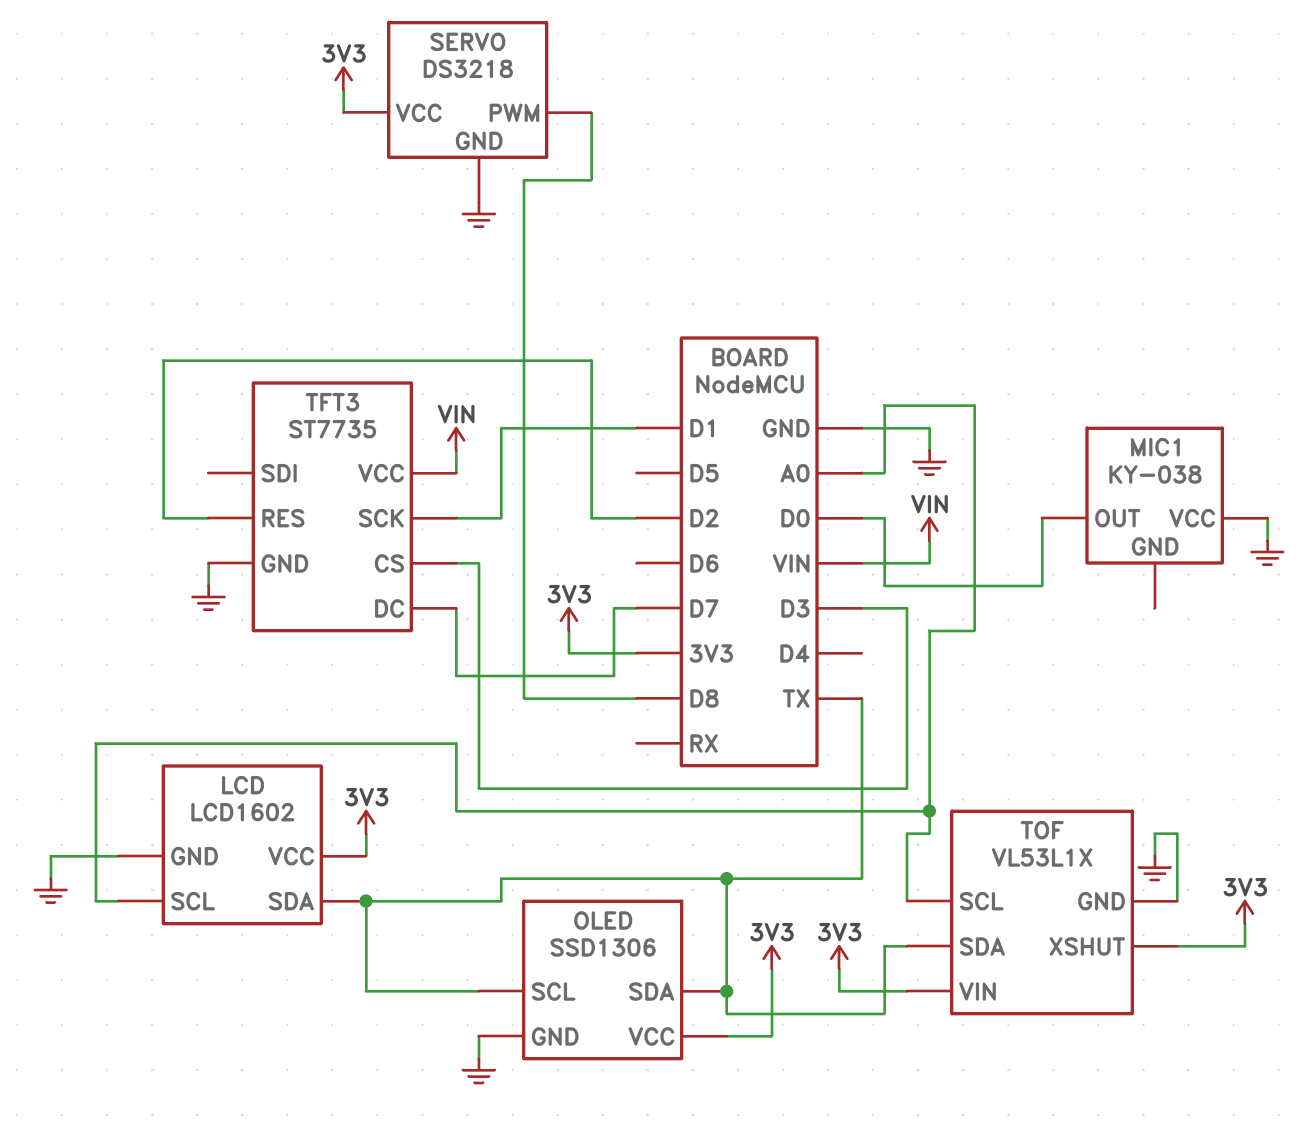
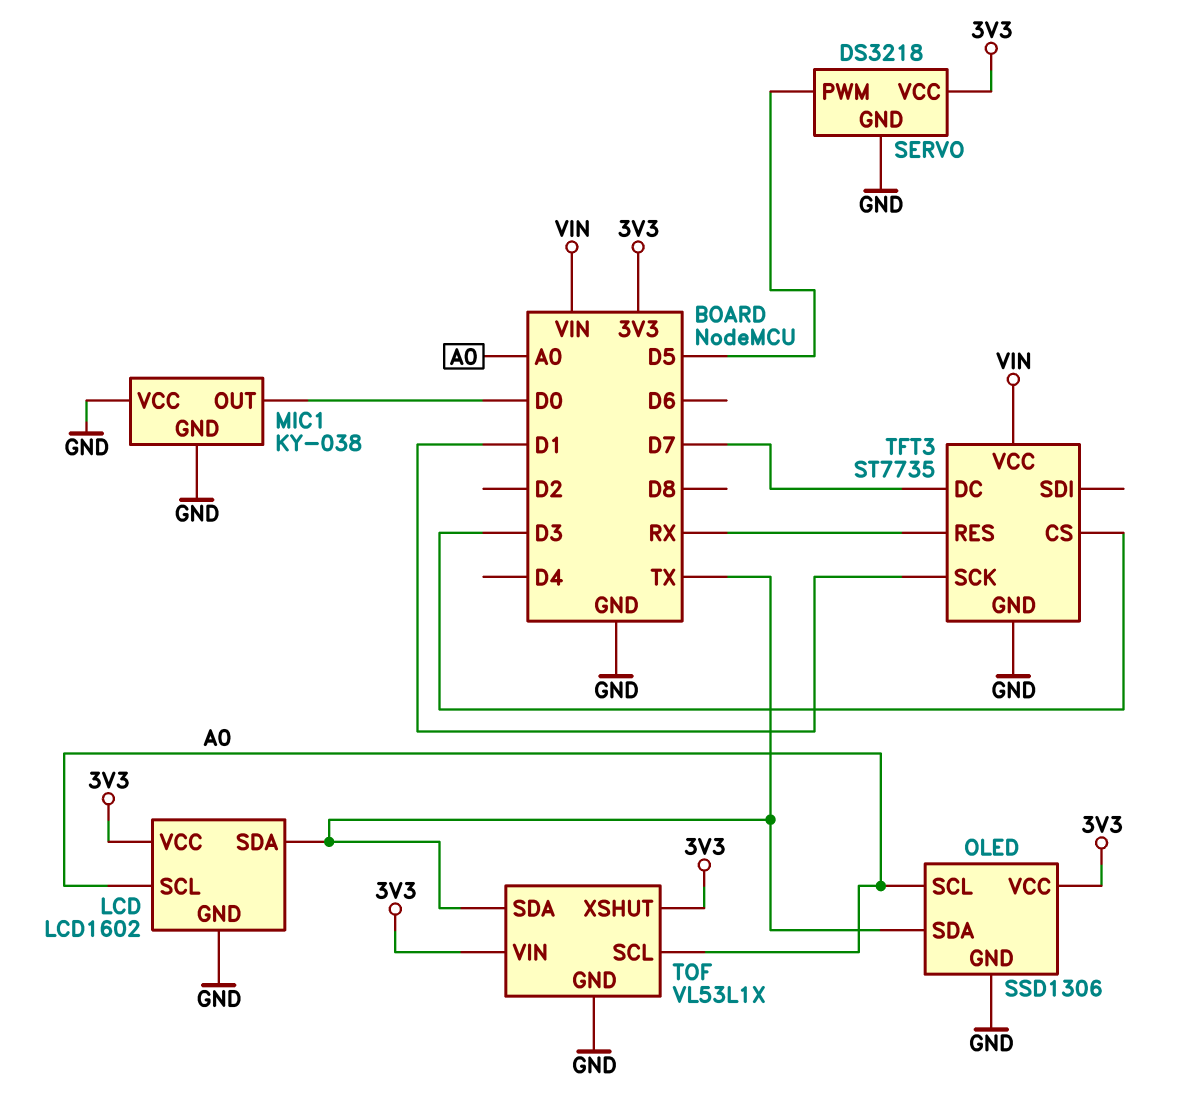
MIC1 pin GND: none -> GND
OLED pin SCL: TX -> A0
SERVO pin PWM: D8 -> D5
TFT3 pin RES: D2 -> RX

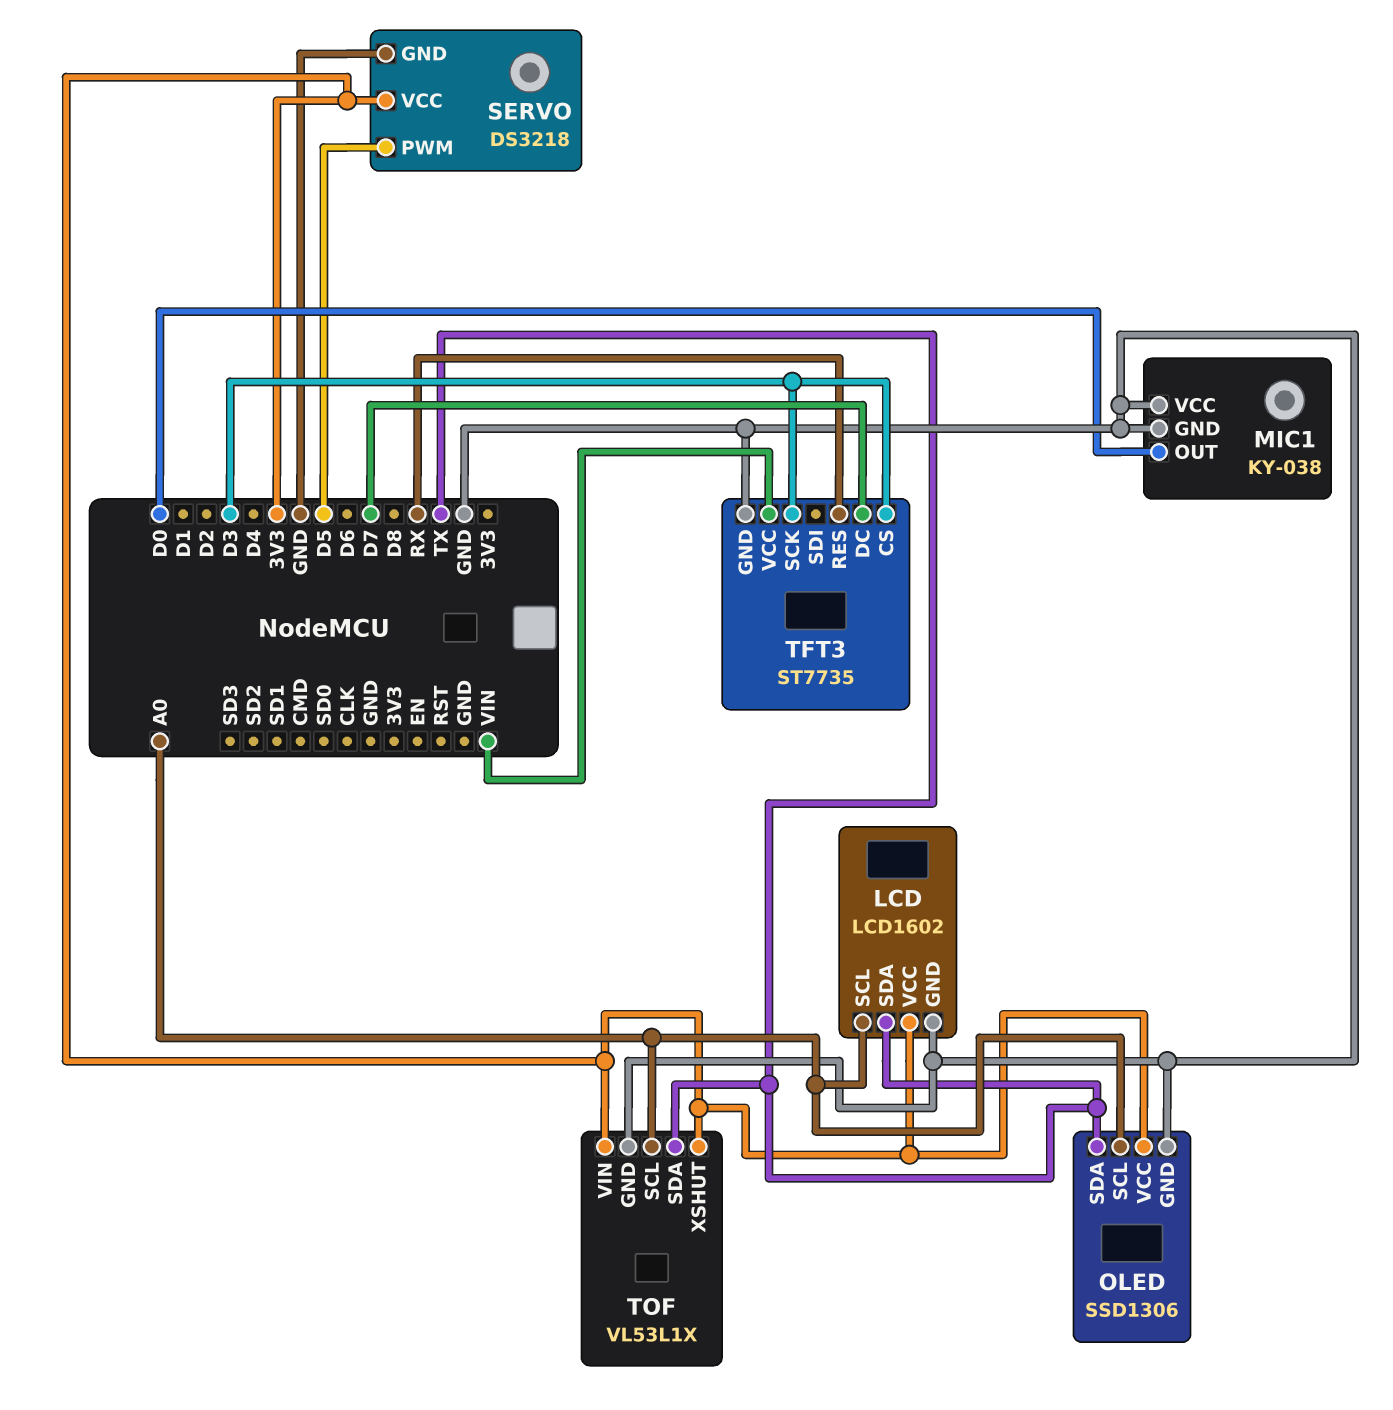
TFT3 pin SCK: D1 -> D3

